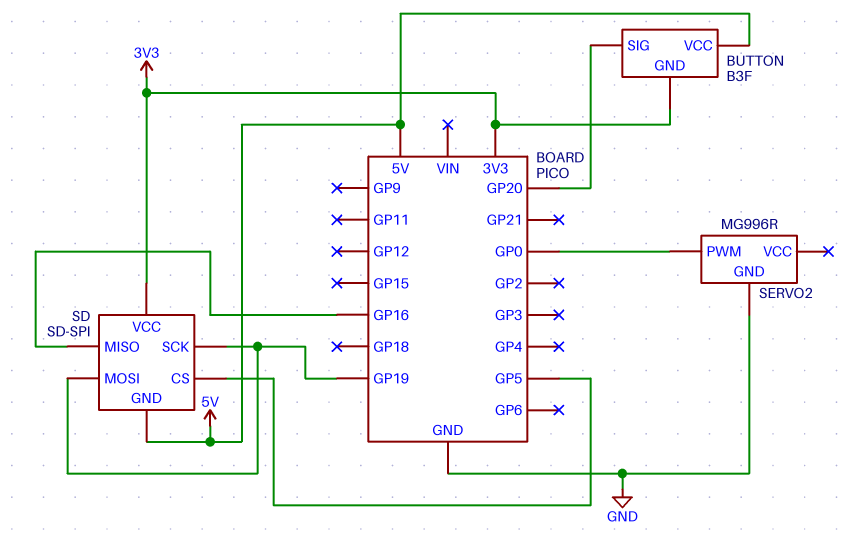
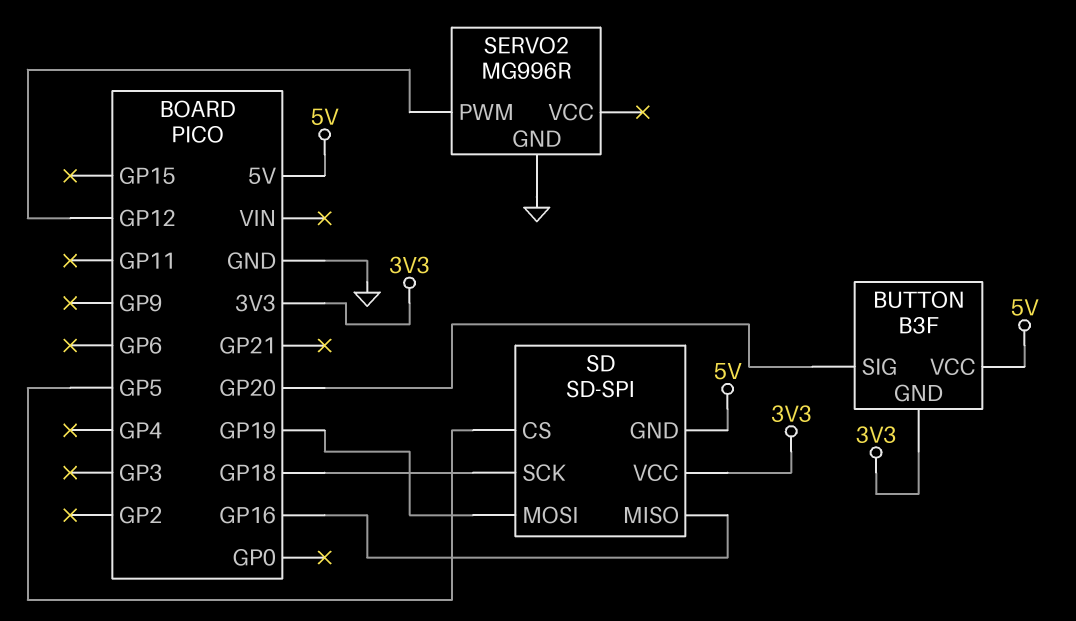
SD pin SCK: GP19 -> GP18
SERVO2 pin PWM: GP0 -> GP12

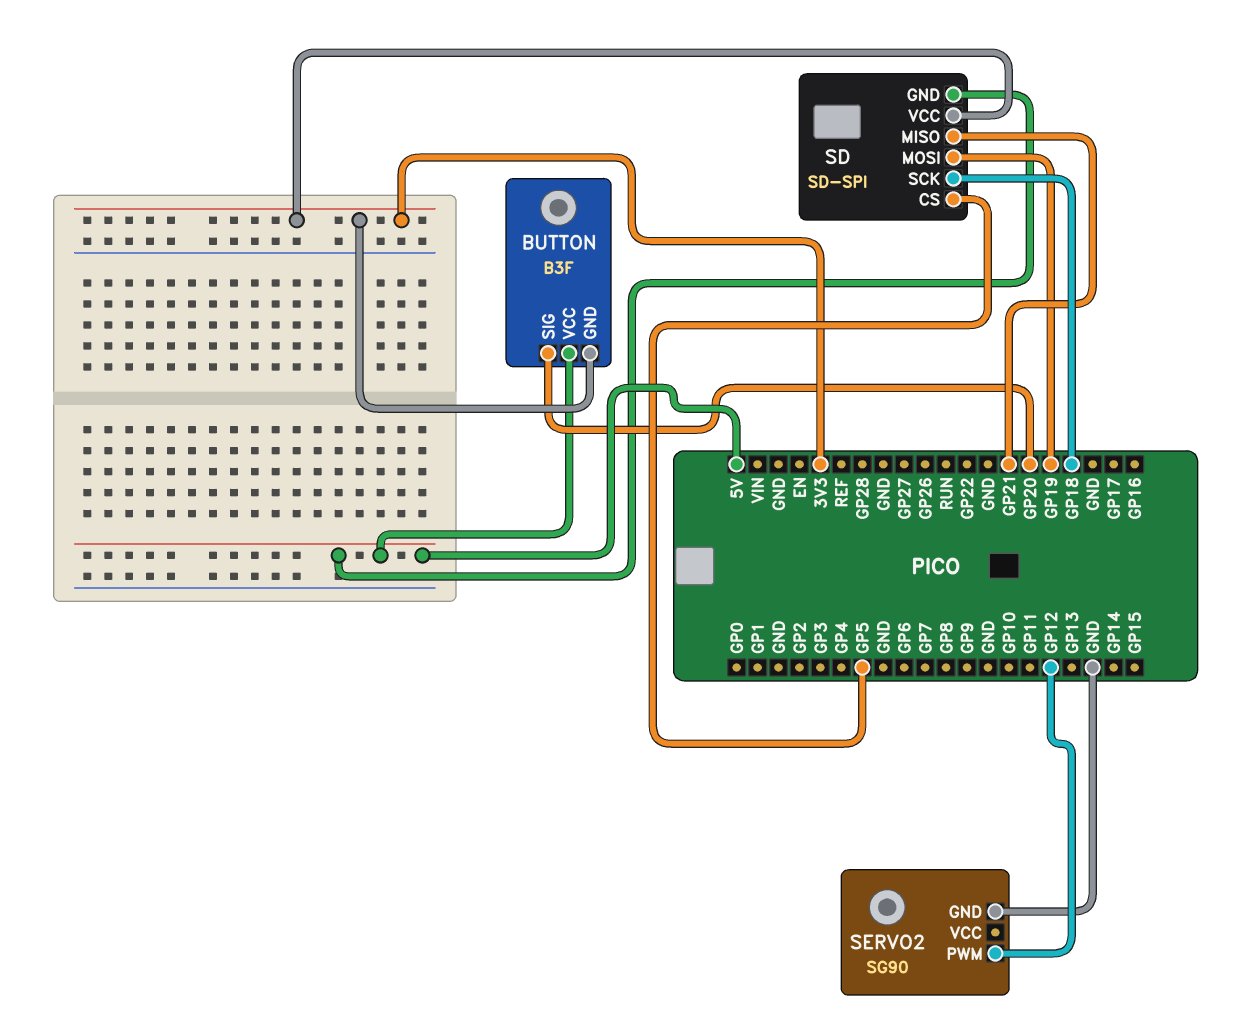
SD pin MISO: GP16 -> GP21
SERVO2: MG996R -> SG90

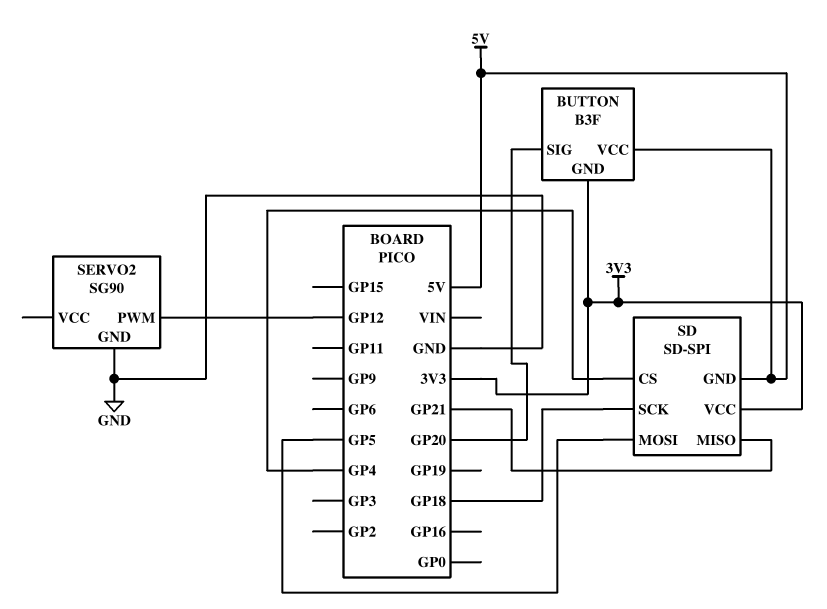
SD pin CS: GP5 -> GP4
SD pin MOSI: GP19 -> GP5

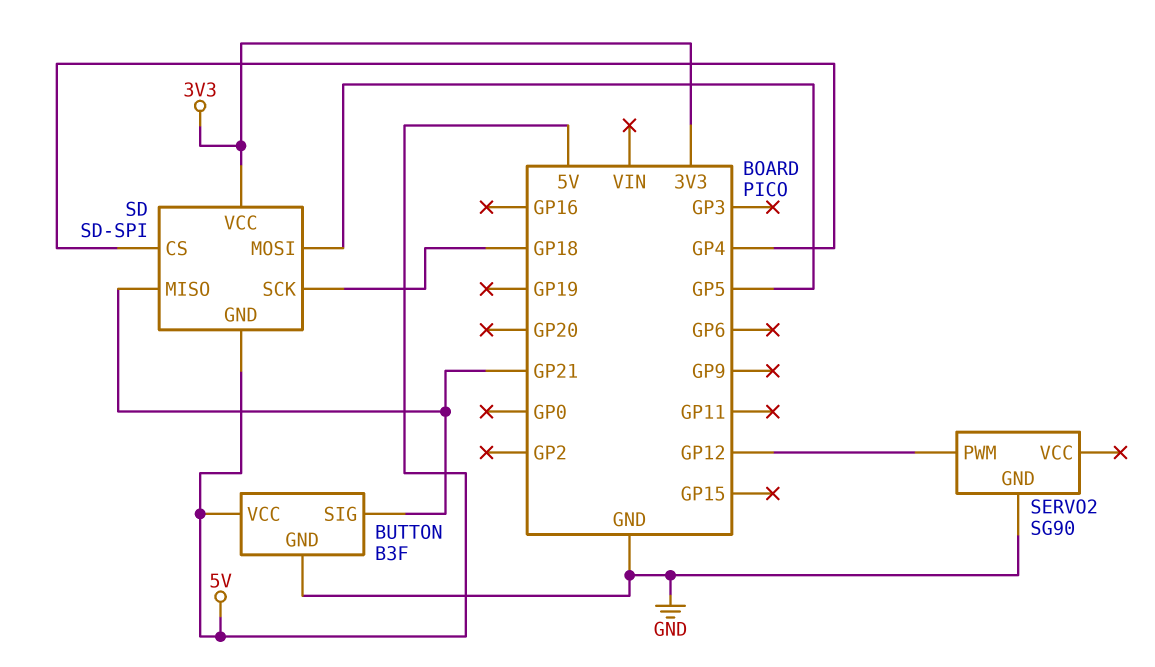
BUTTON pin GND: 3V3 -> GND
BUTTON pin SIG: GP20 -> GP21

